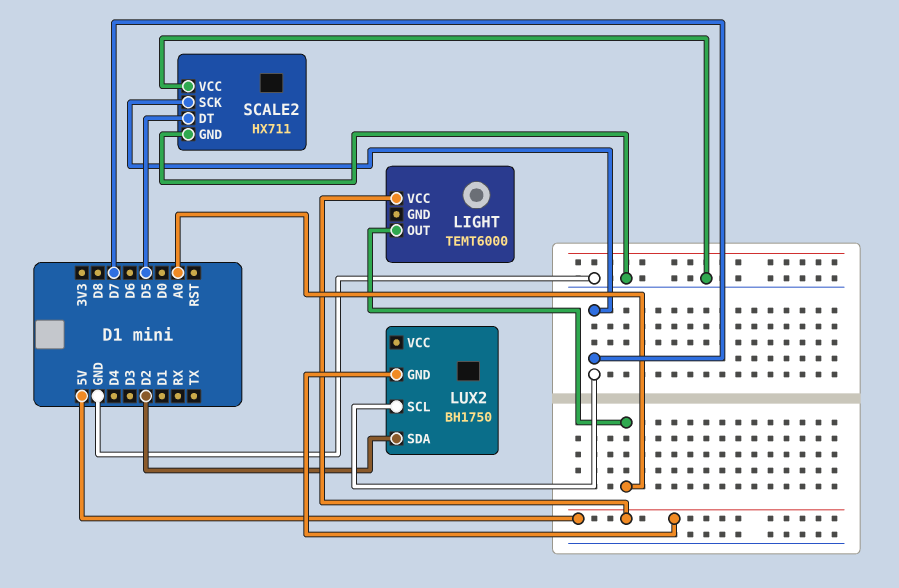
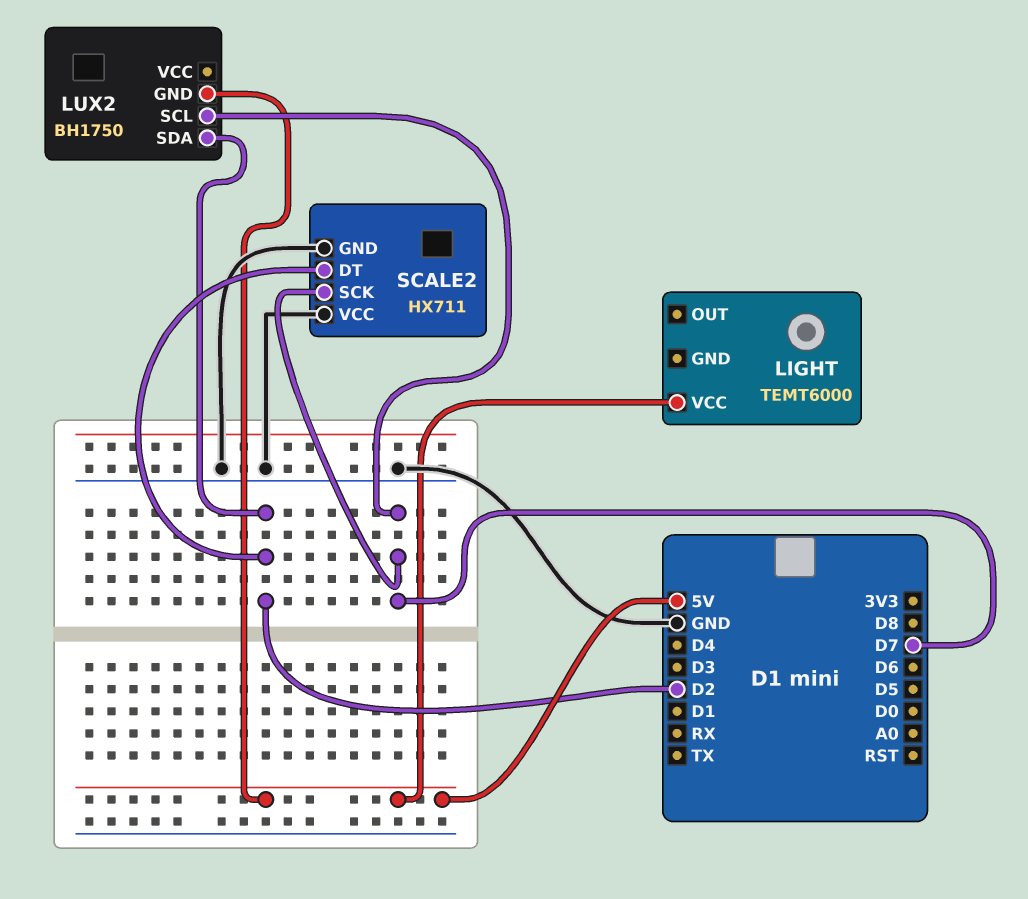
LIGHT pin OUT: A0 -> none
SCALE2 pin DT: D5 -> D2

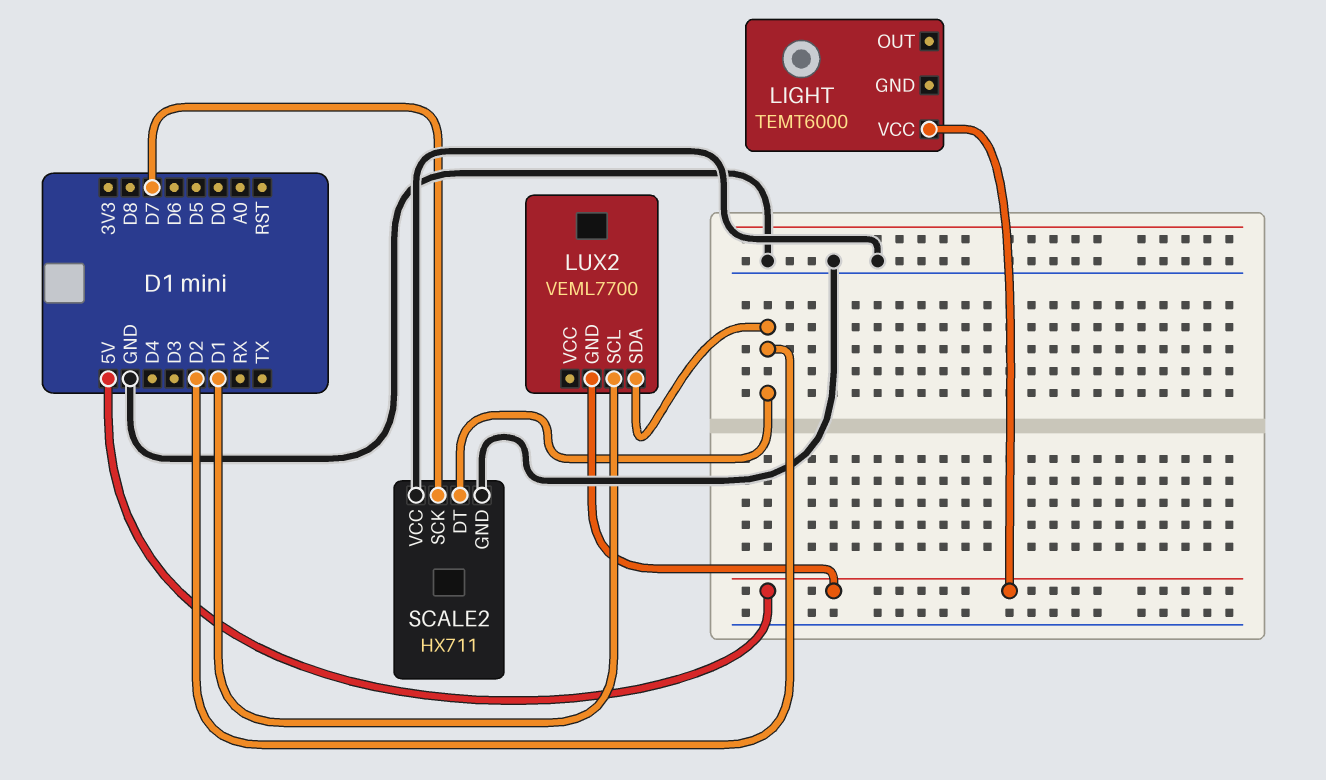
LUX2: BH1750 -> VEML7700
LUX2 pin SCL: D7 -> D1

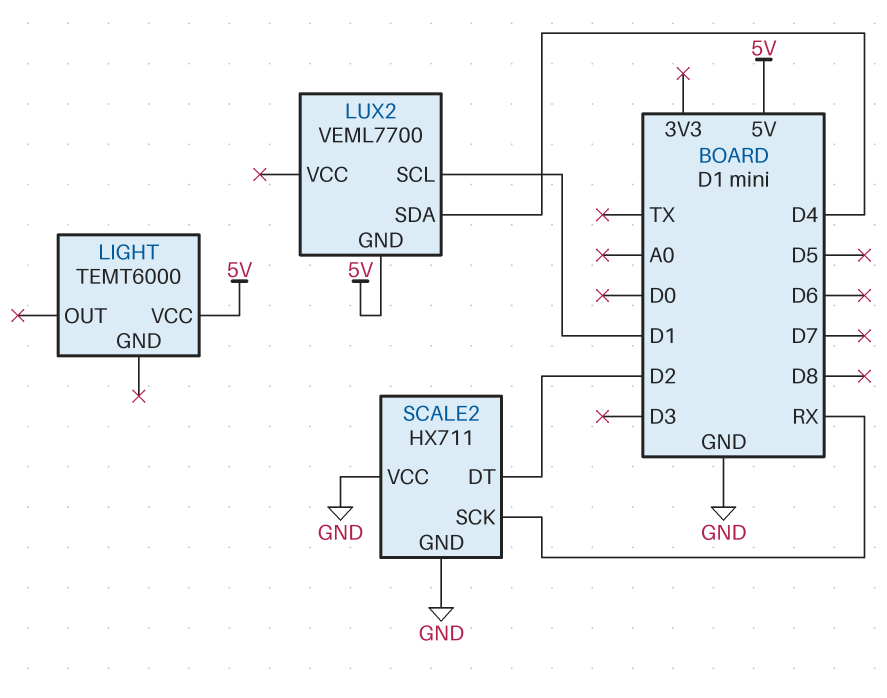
LUX2 pin SDA: D2 -> D4
SCALE2 pin SCK: D7 -> RX

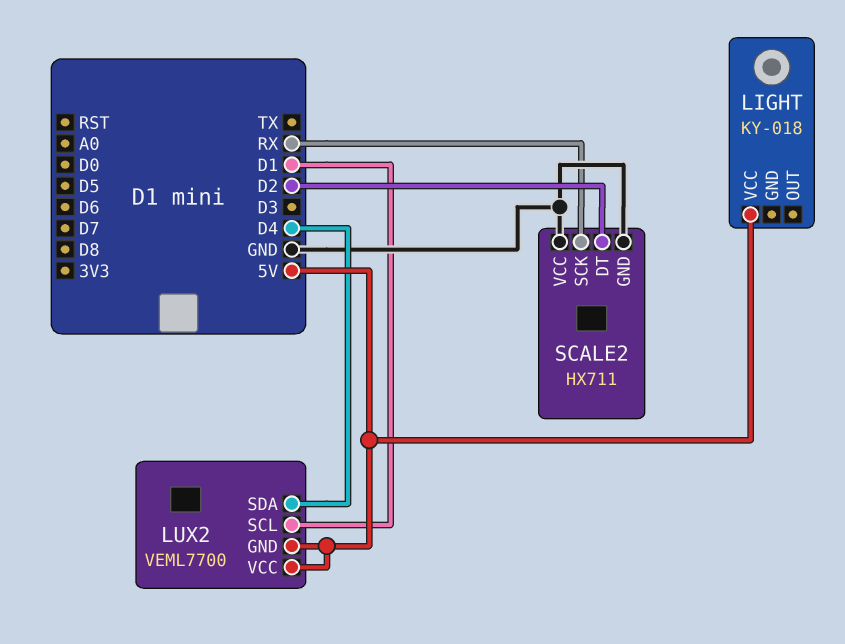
LIGHT: TEMT6000 -> KY-018
LUX2 pin VCC: none -> 5V

